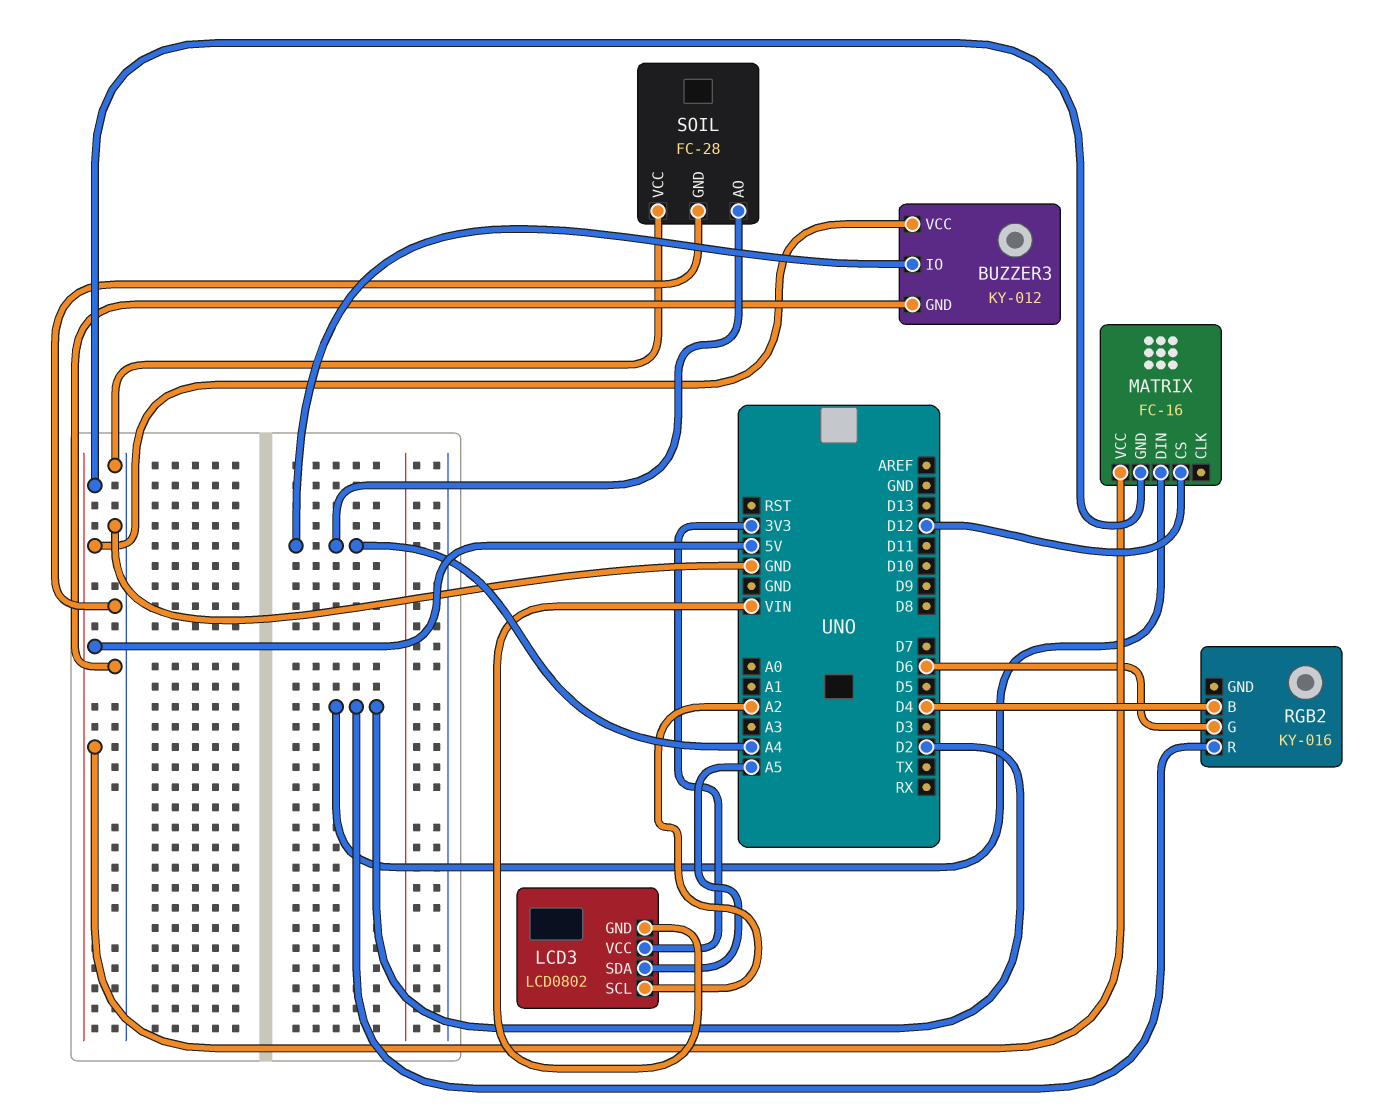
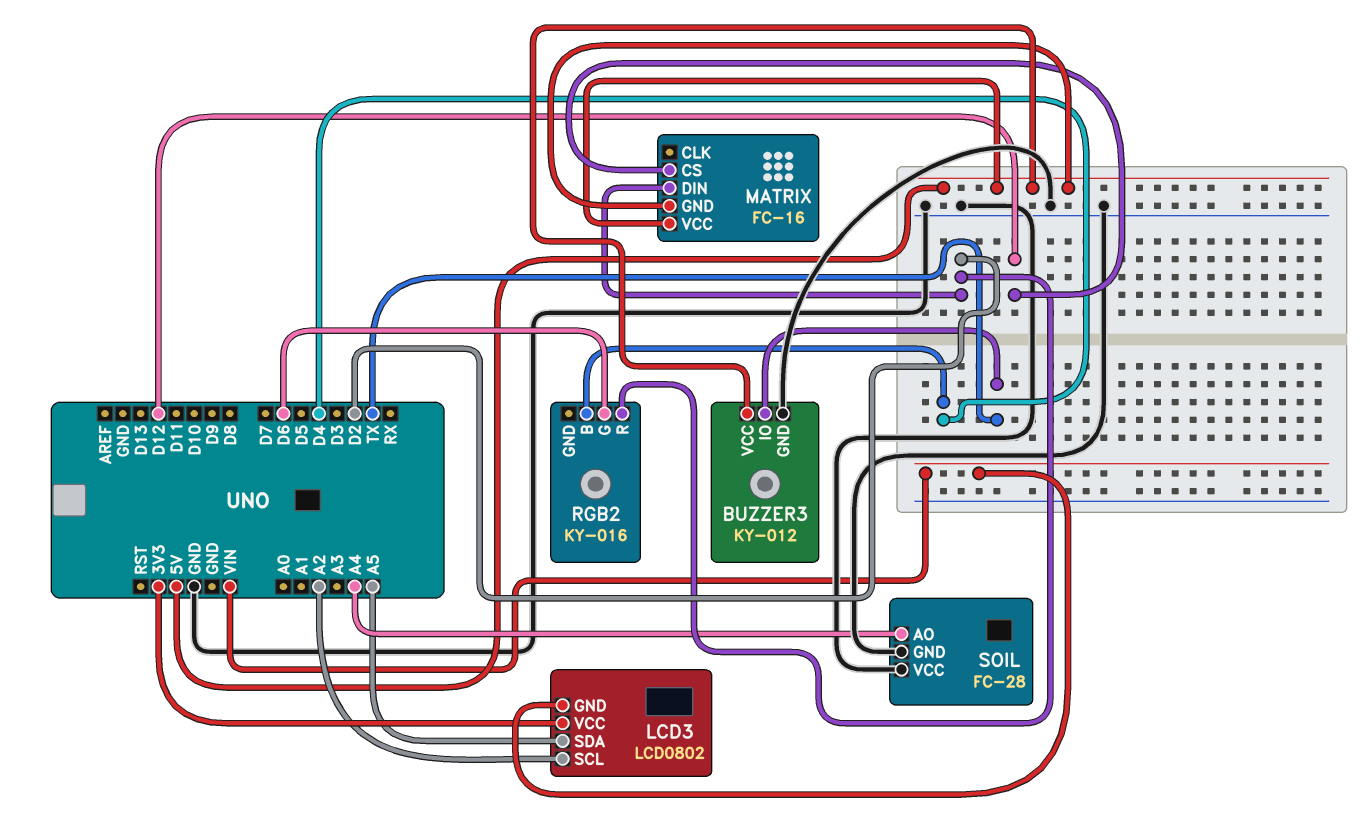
BUZZER3 pin IO: A4 -> TX

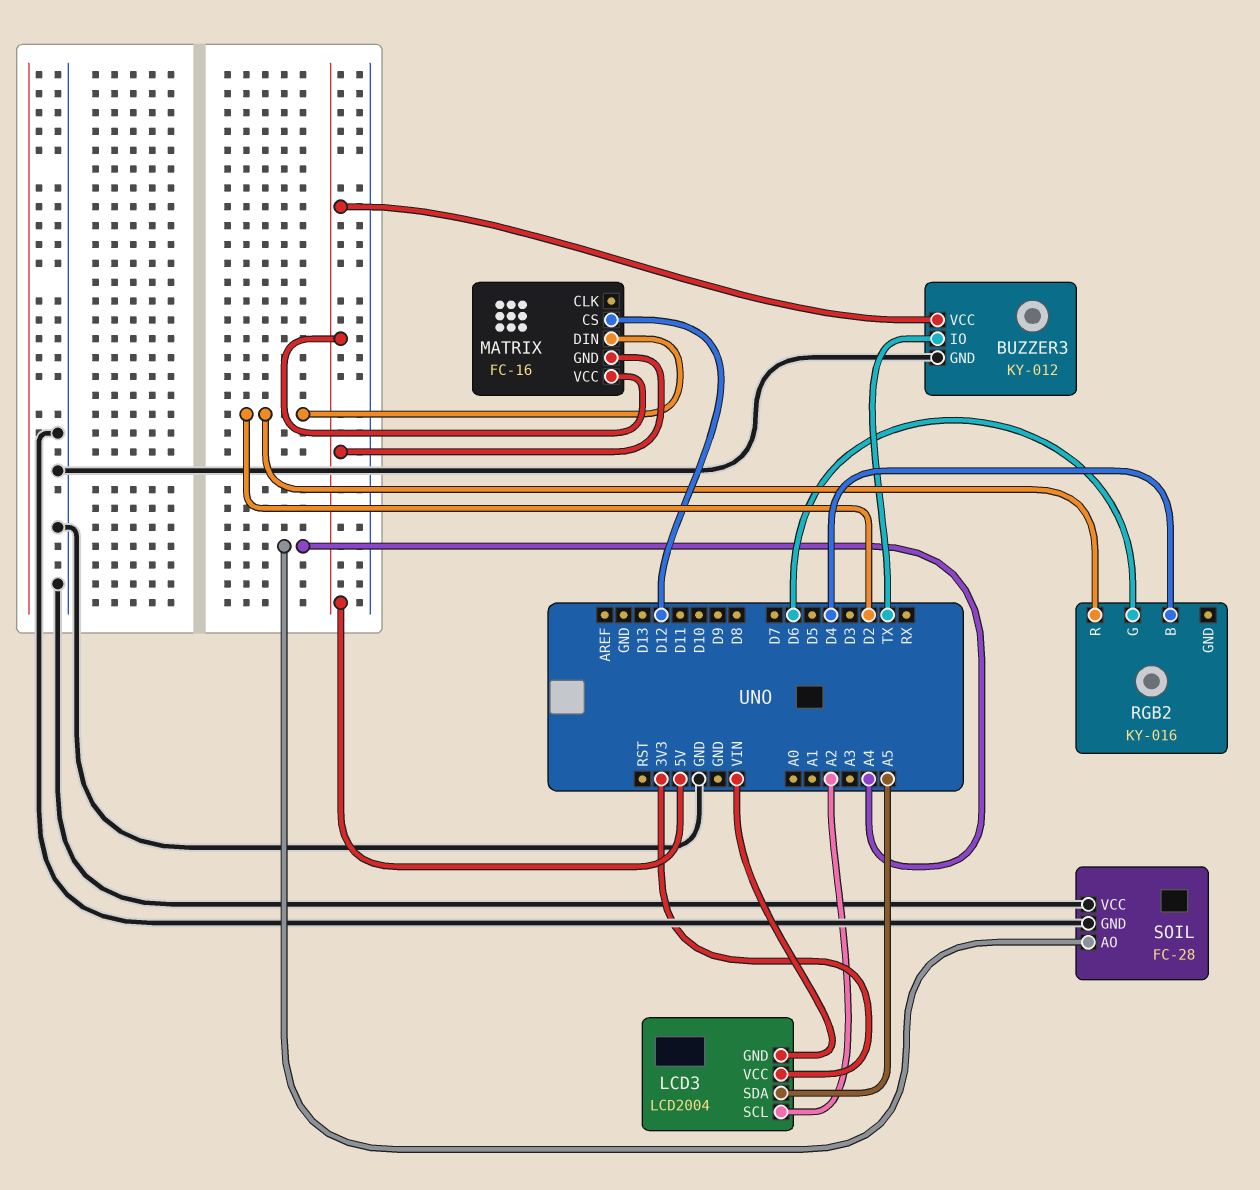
LCD3: LCD0802 -> LCD2004

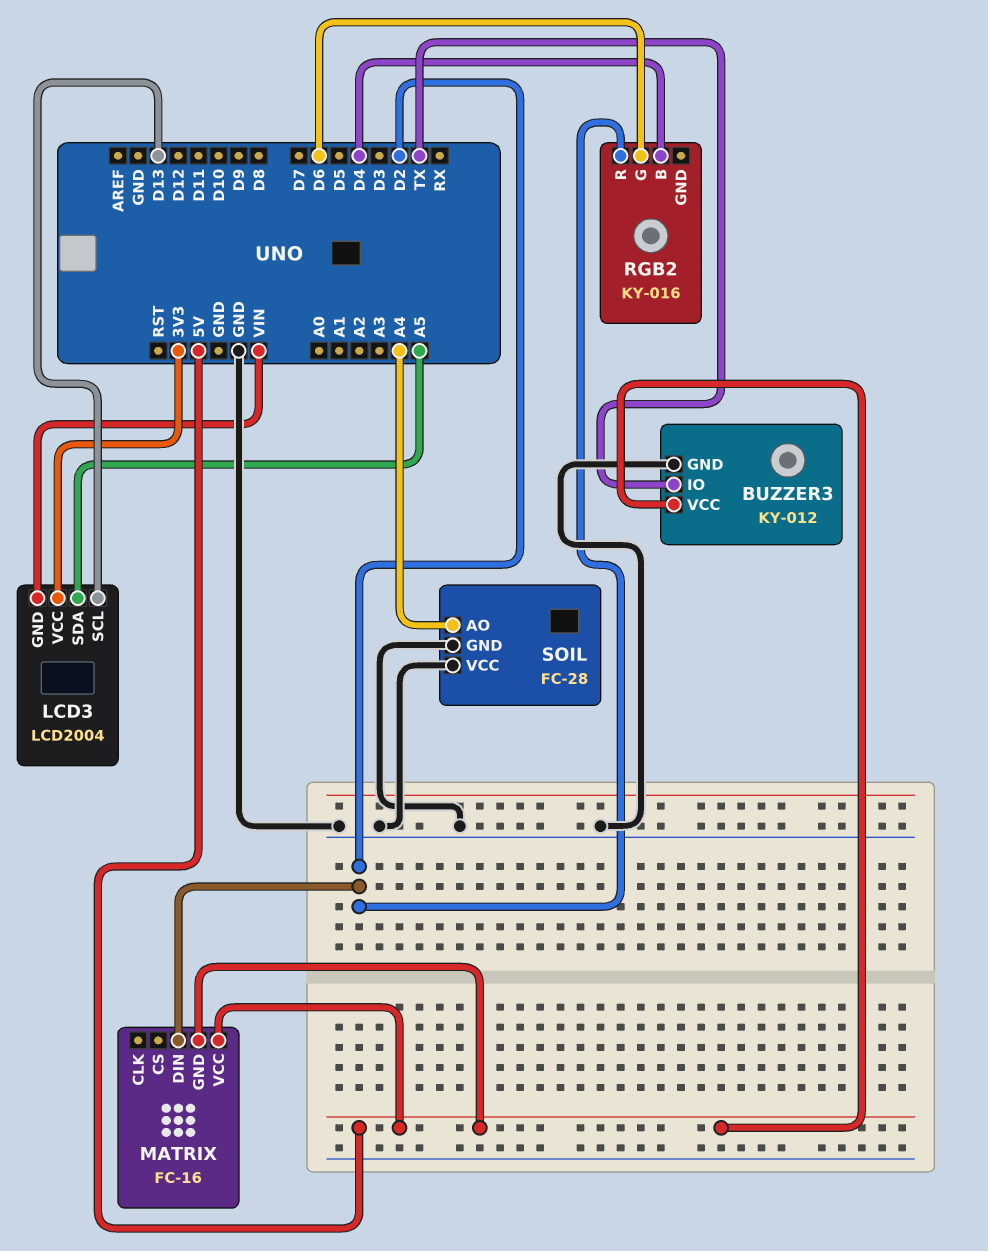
LCD3 pin SCL: A2 -> D13
MATRIX pin CS: D12 -> none

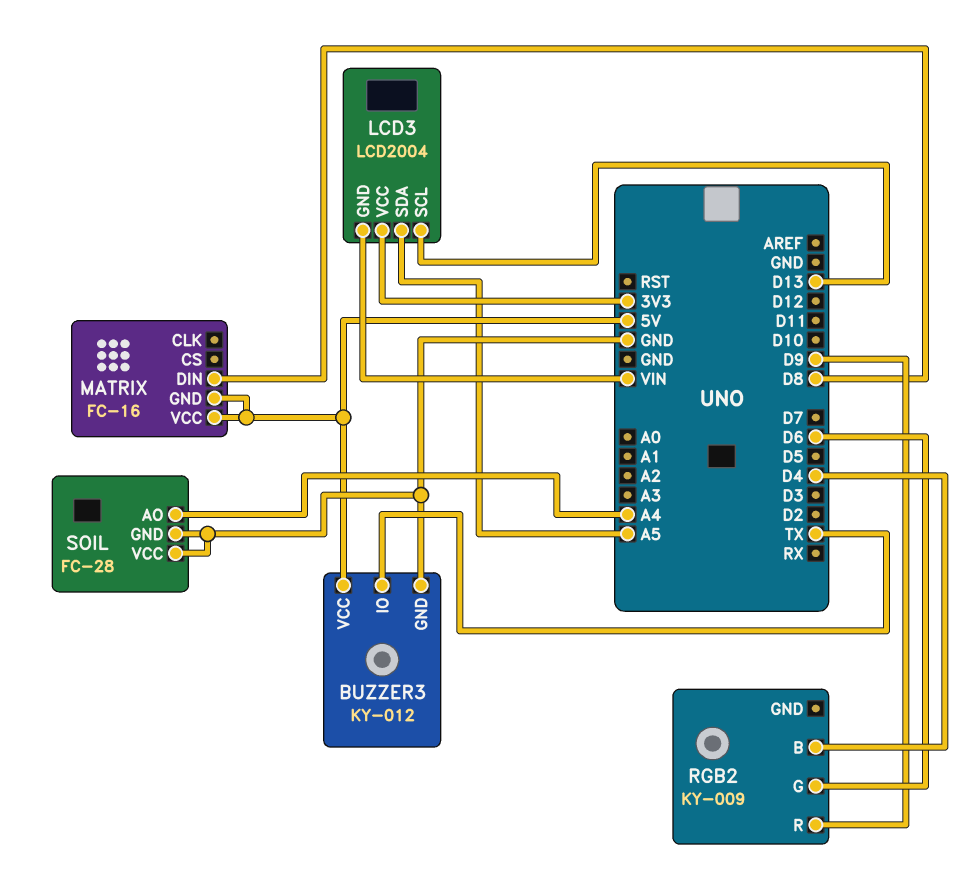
MATRIX pin DIN: D2 -> D8
RGB2: KY-016 -> KY-009
RGB2 pin R: D2 -> D9

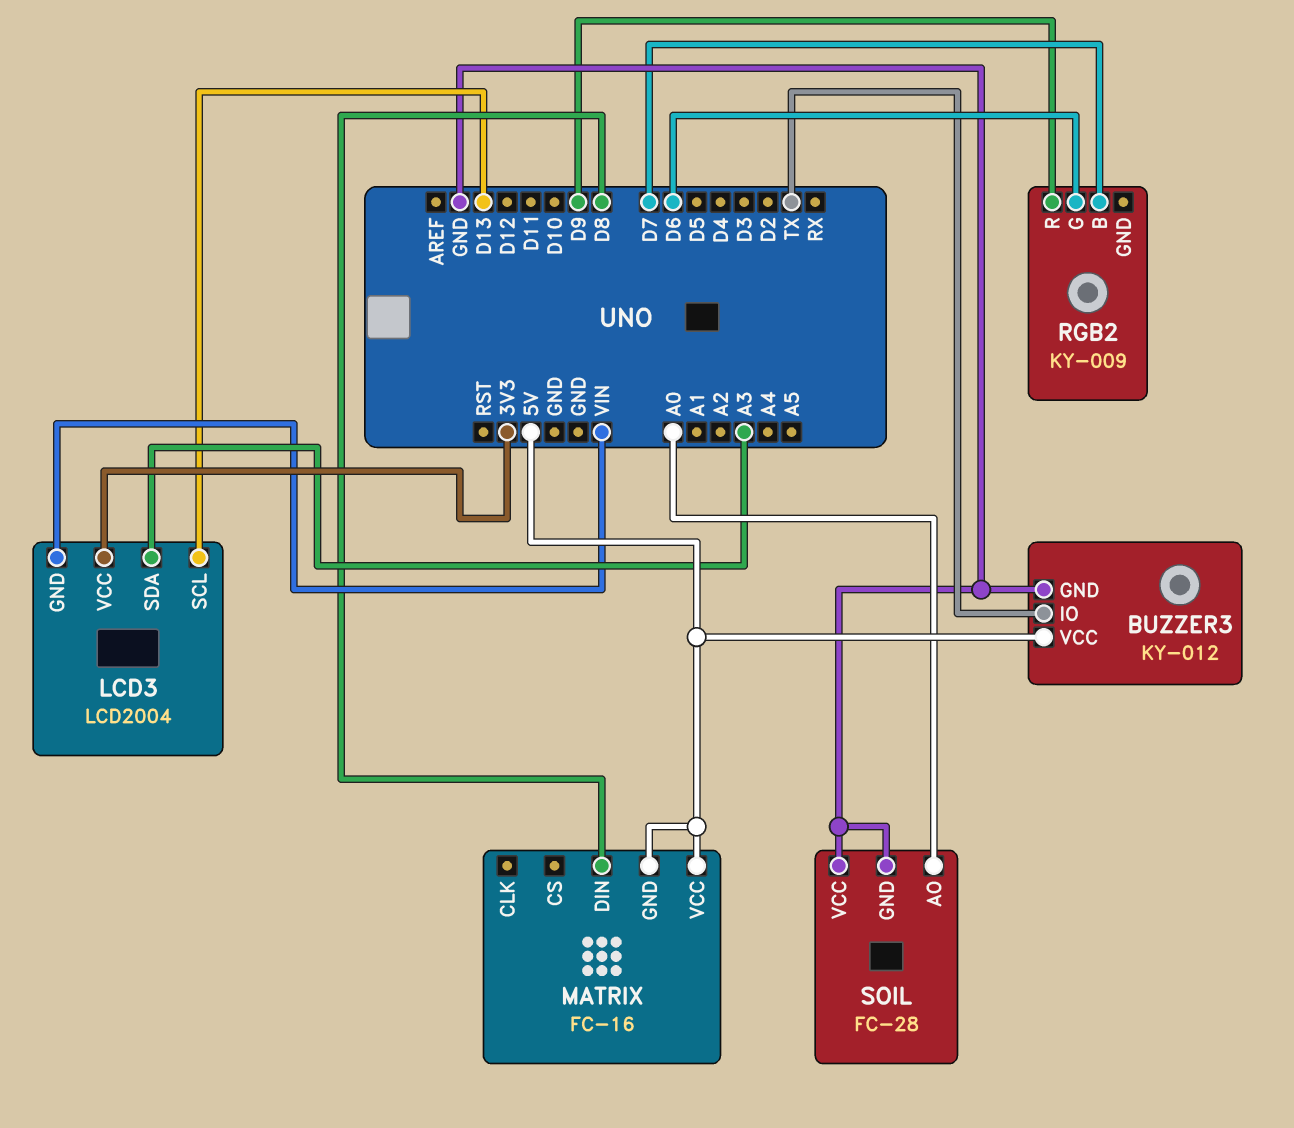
LCD3 pin SDA: A5 -> A3
RGB2 pin B: D4 -> D7
SOIL pin AO: A4 -> A0

